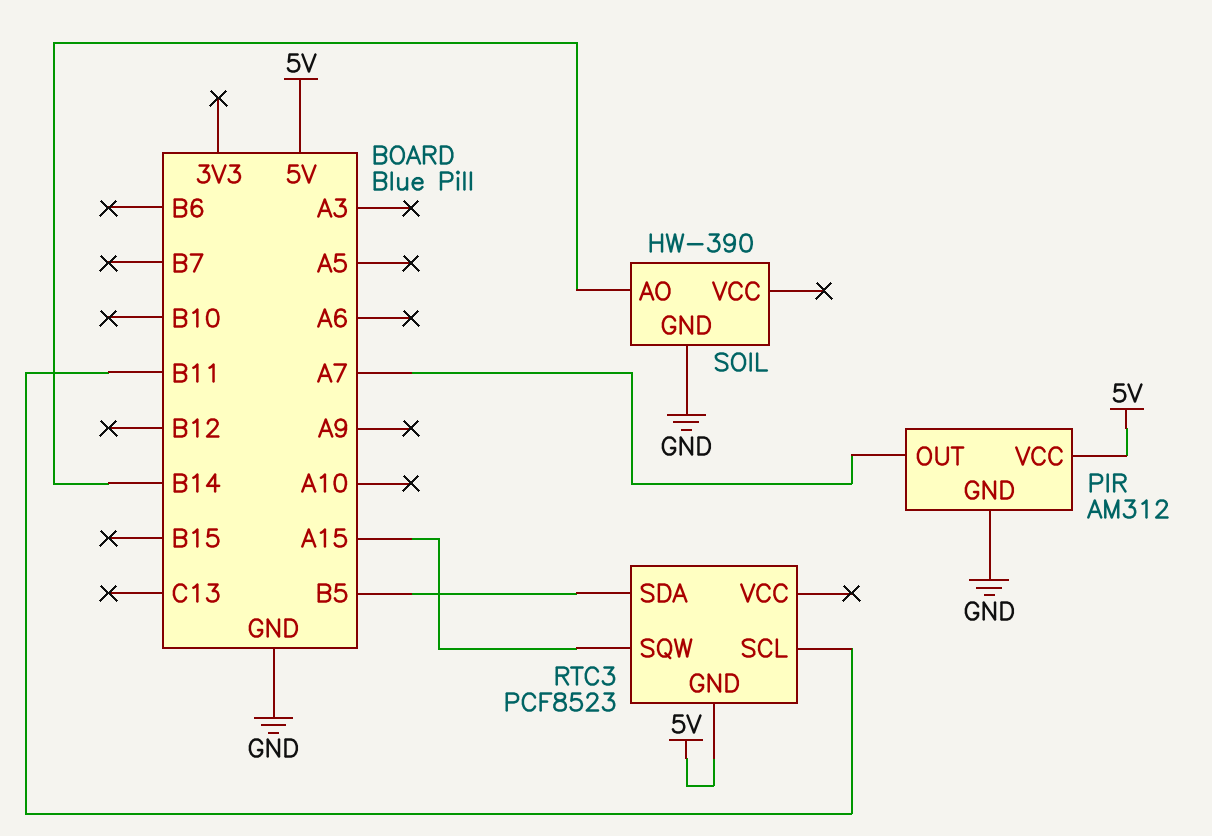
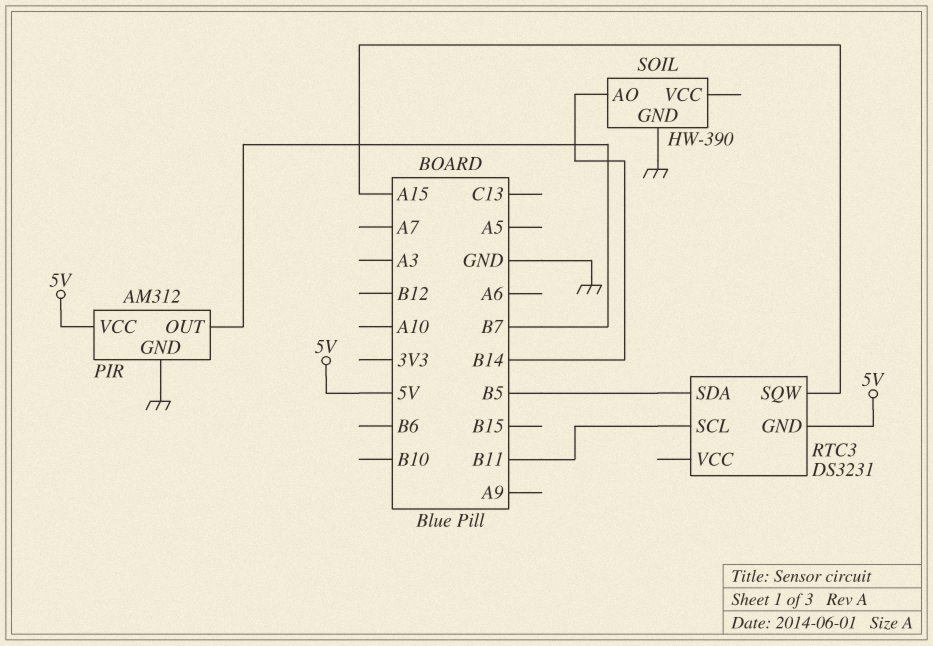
PIR pin OUT: A7 -> B7
RTC3: PCF8523 -> DS3231

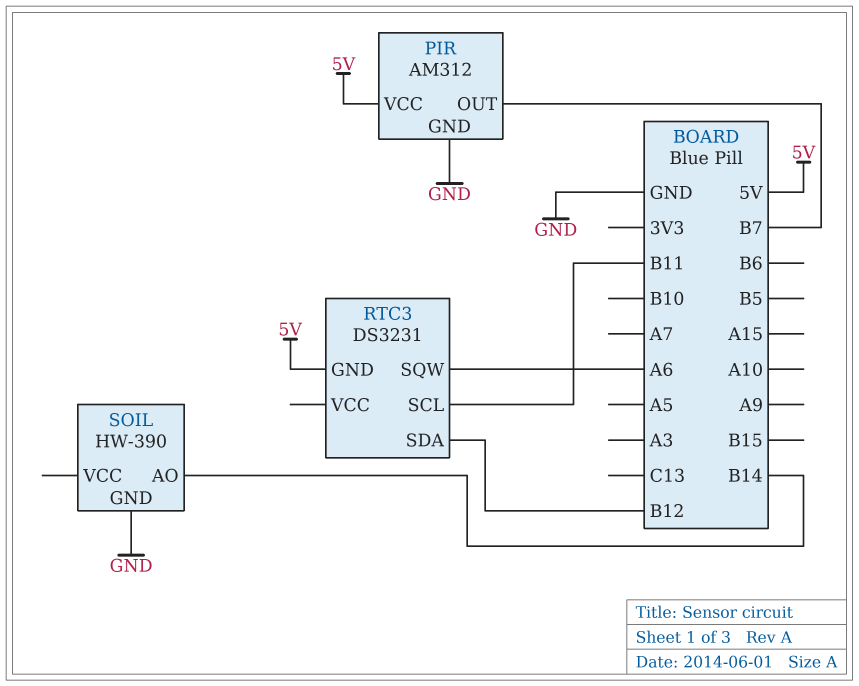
RTC3 pin SDA: B5 -> B12
RTC3 pin SQW: A15 -> A6

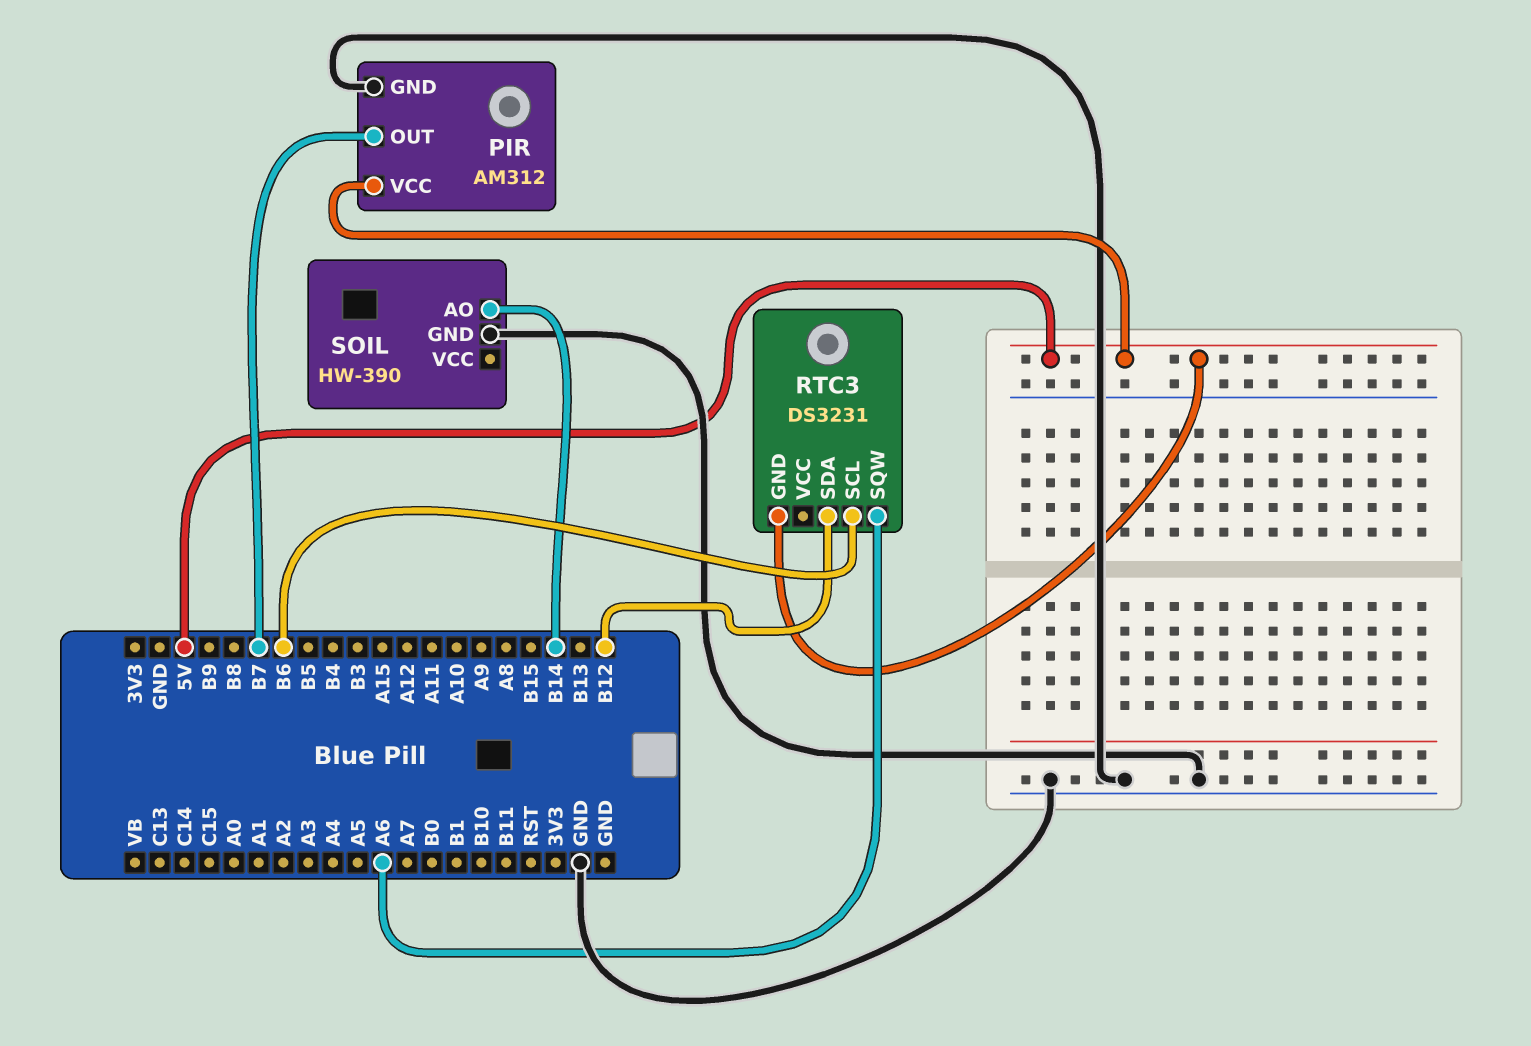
RTC3 pin SCL: B11 -> B6

